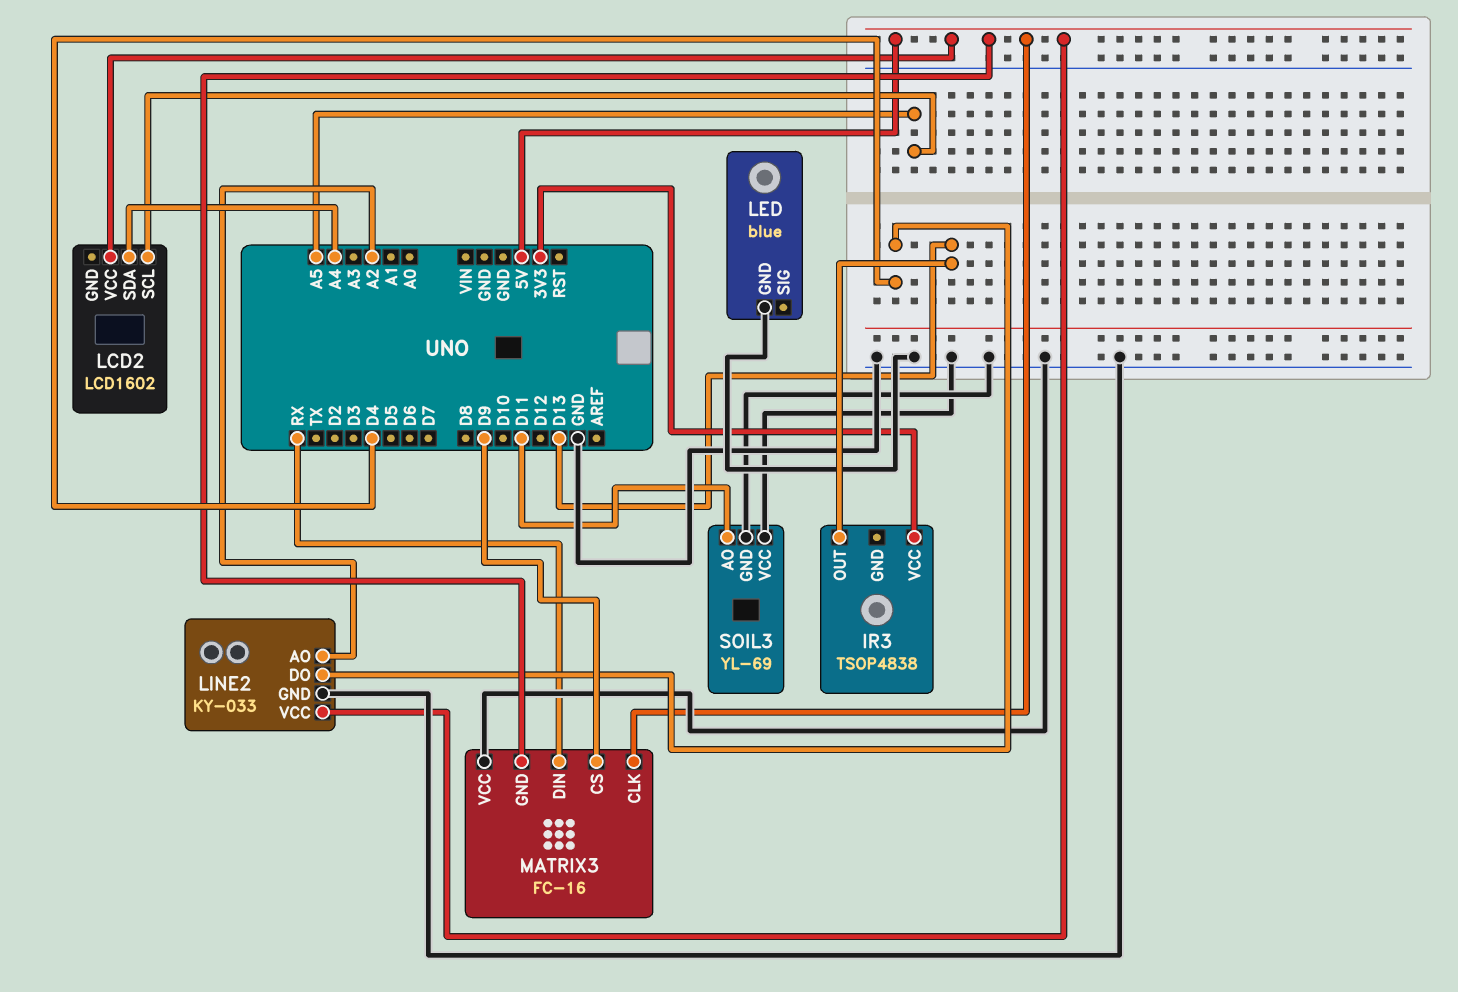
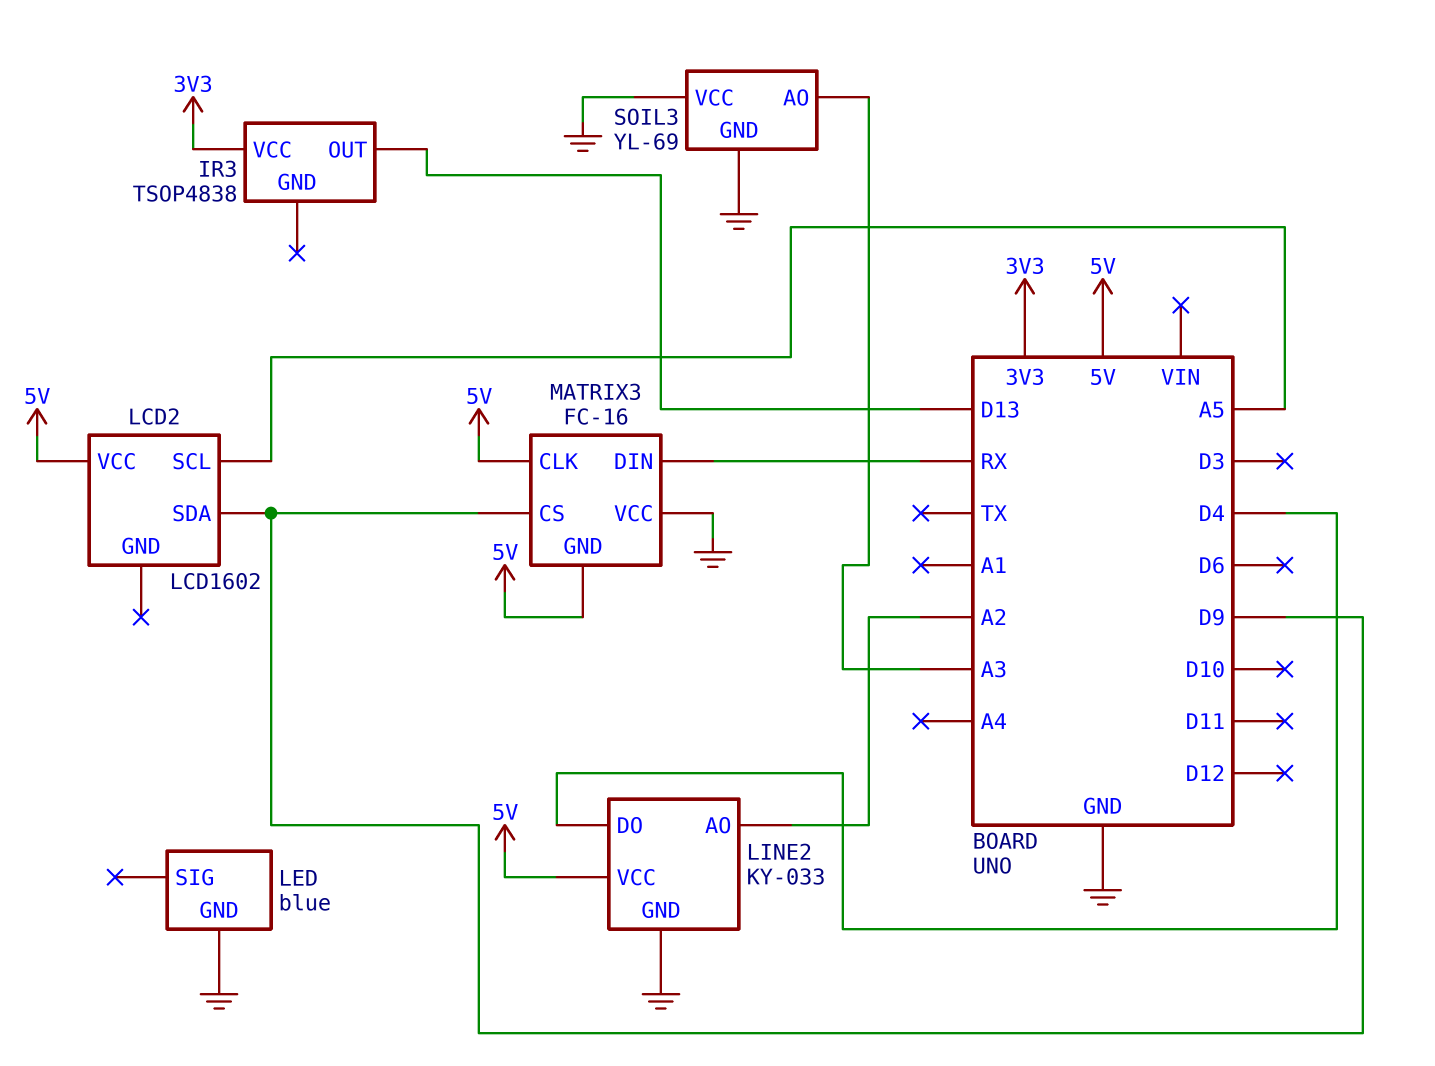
LCD2 pin SDA: A4 -> D9
SOIL3 pin AO: D11 -> A3

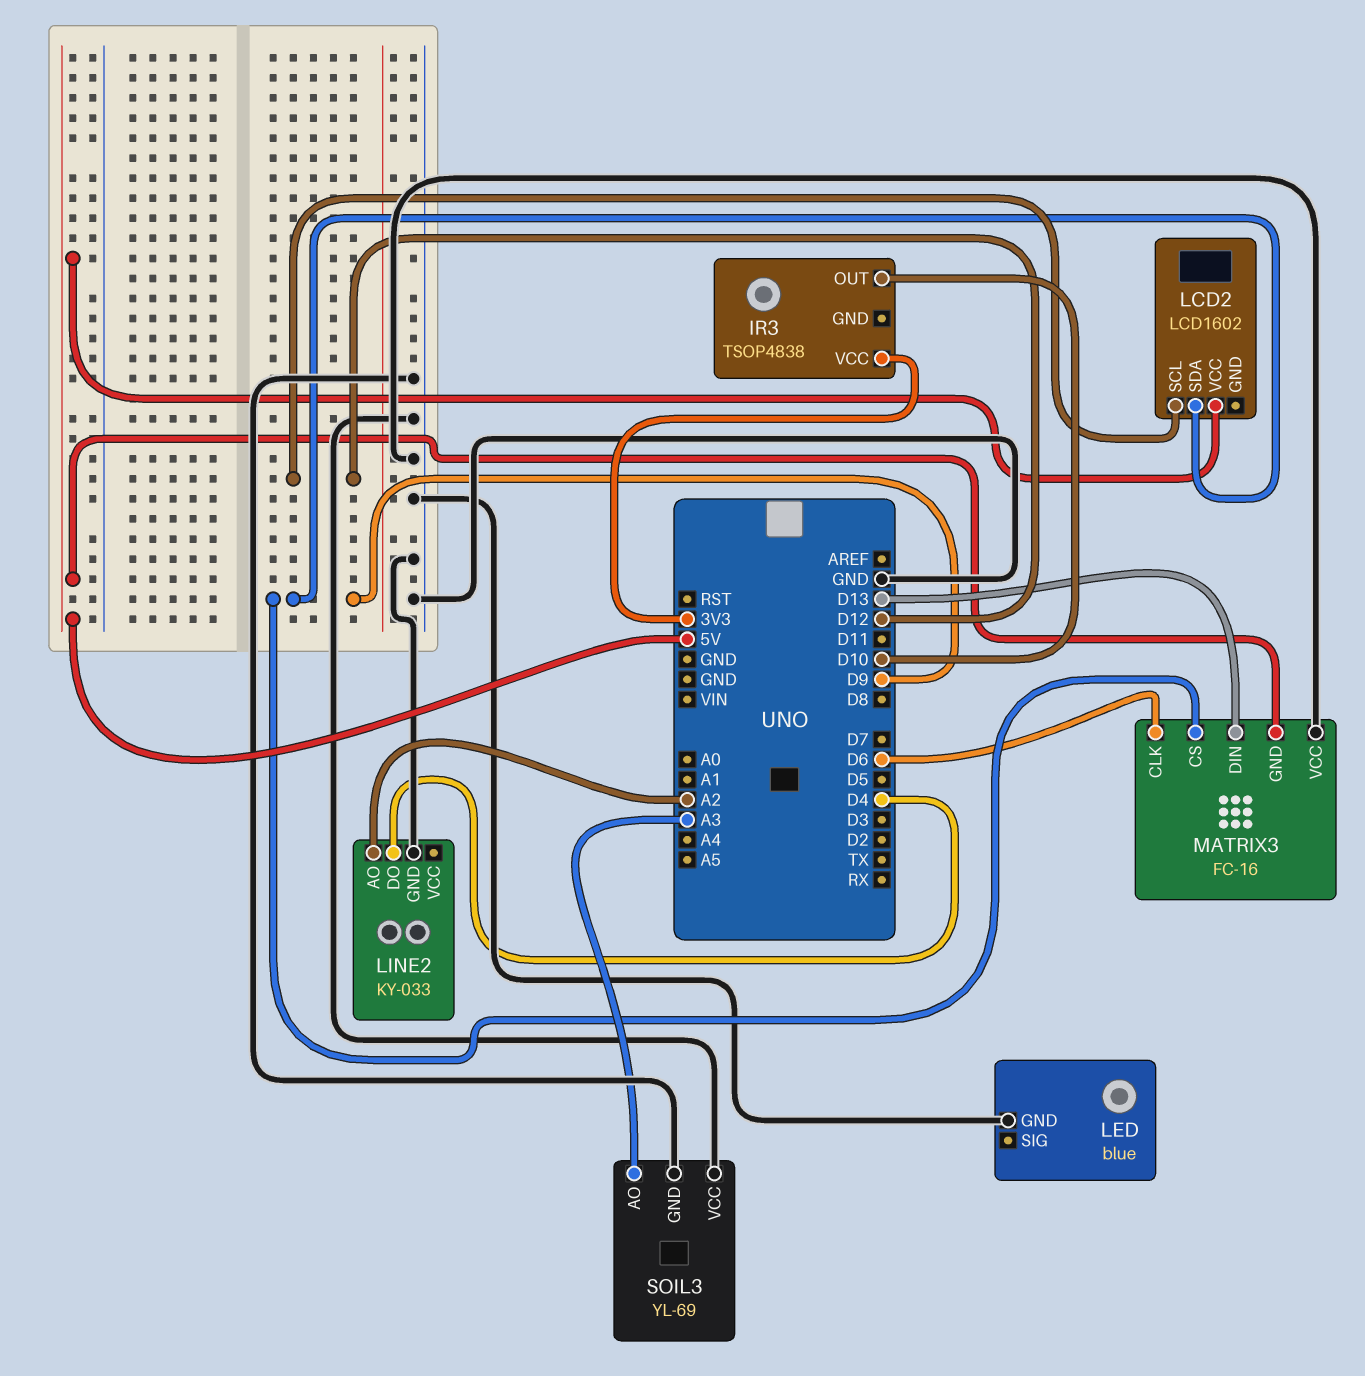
IR3 pin OUT: D13 -> D10
LCD2 pin SCL: A5 -> D12
LINE2 pin VCC: 5V -> none
MATRIX3 pin CLK: 5V -> D6
MATRIX3 pin DIN: RX -> D13

